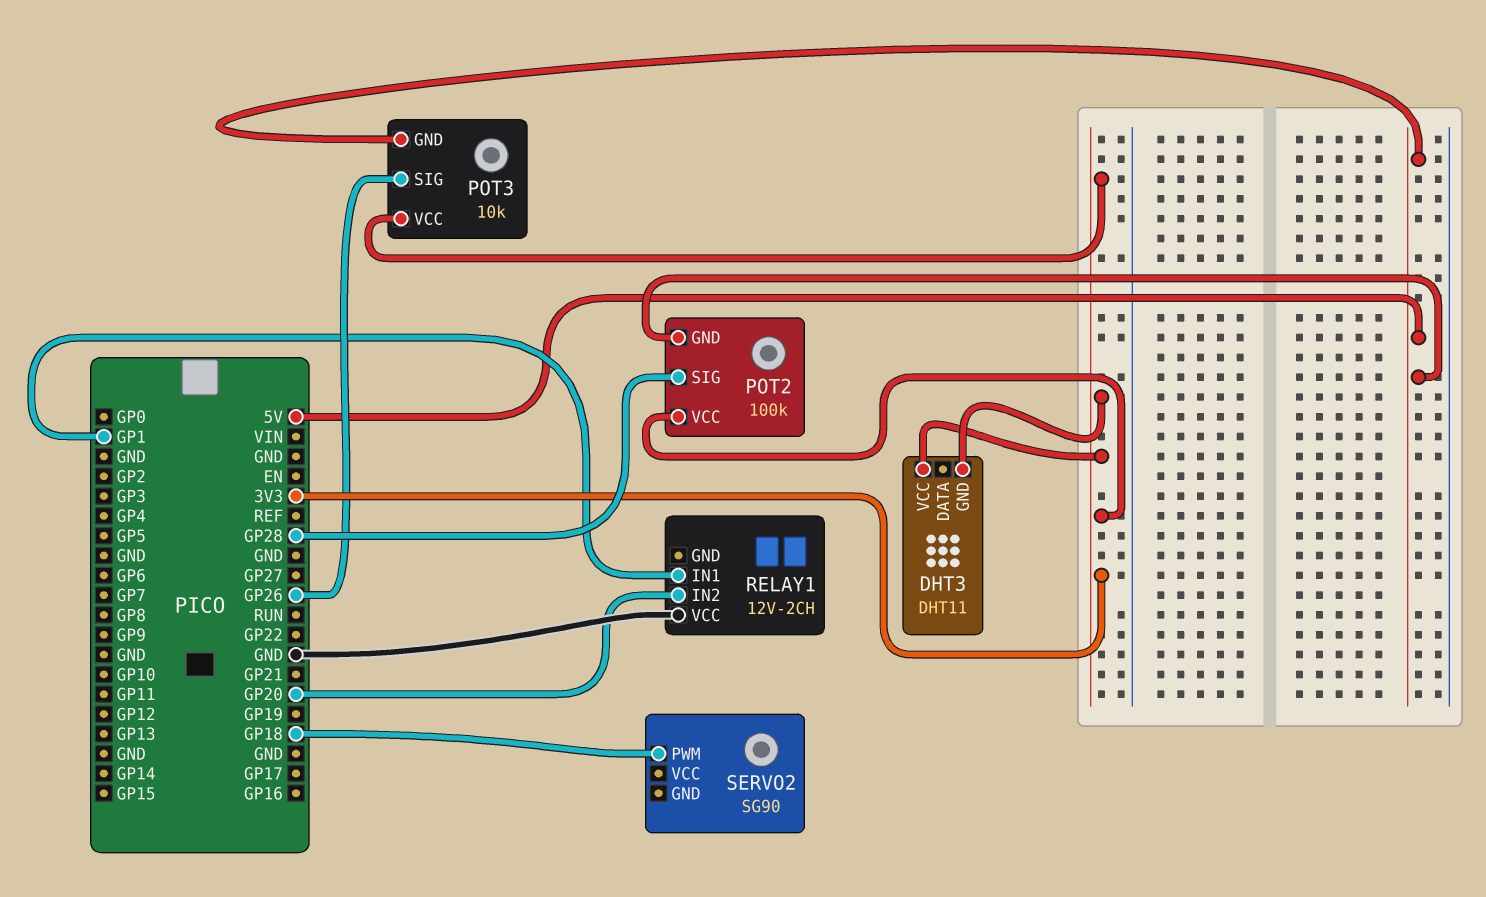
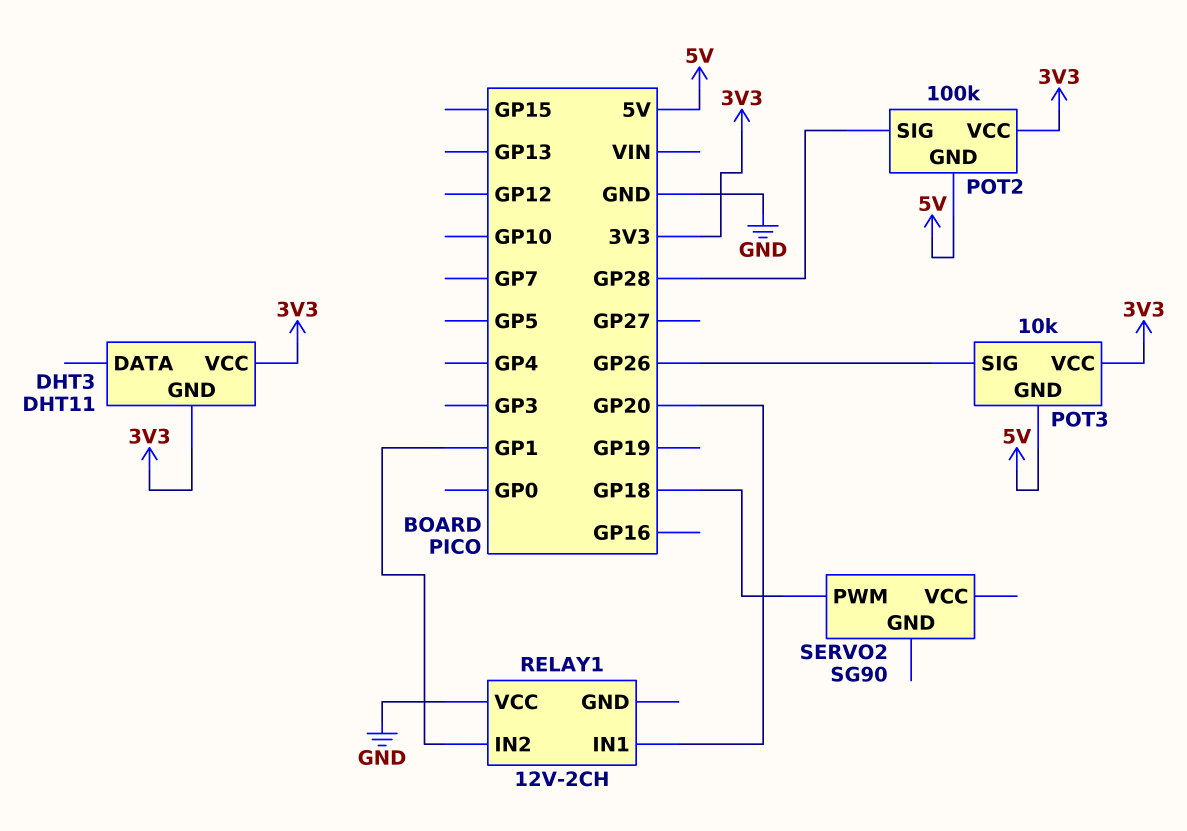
RELAY1 pin IN1: GP1 -> GP20
RELAY1 pin IN2: GP20 -> GP1

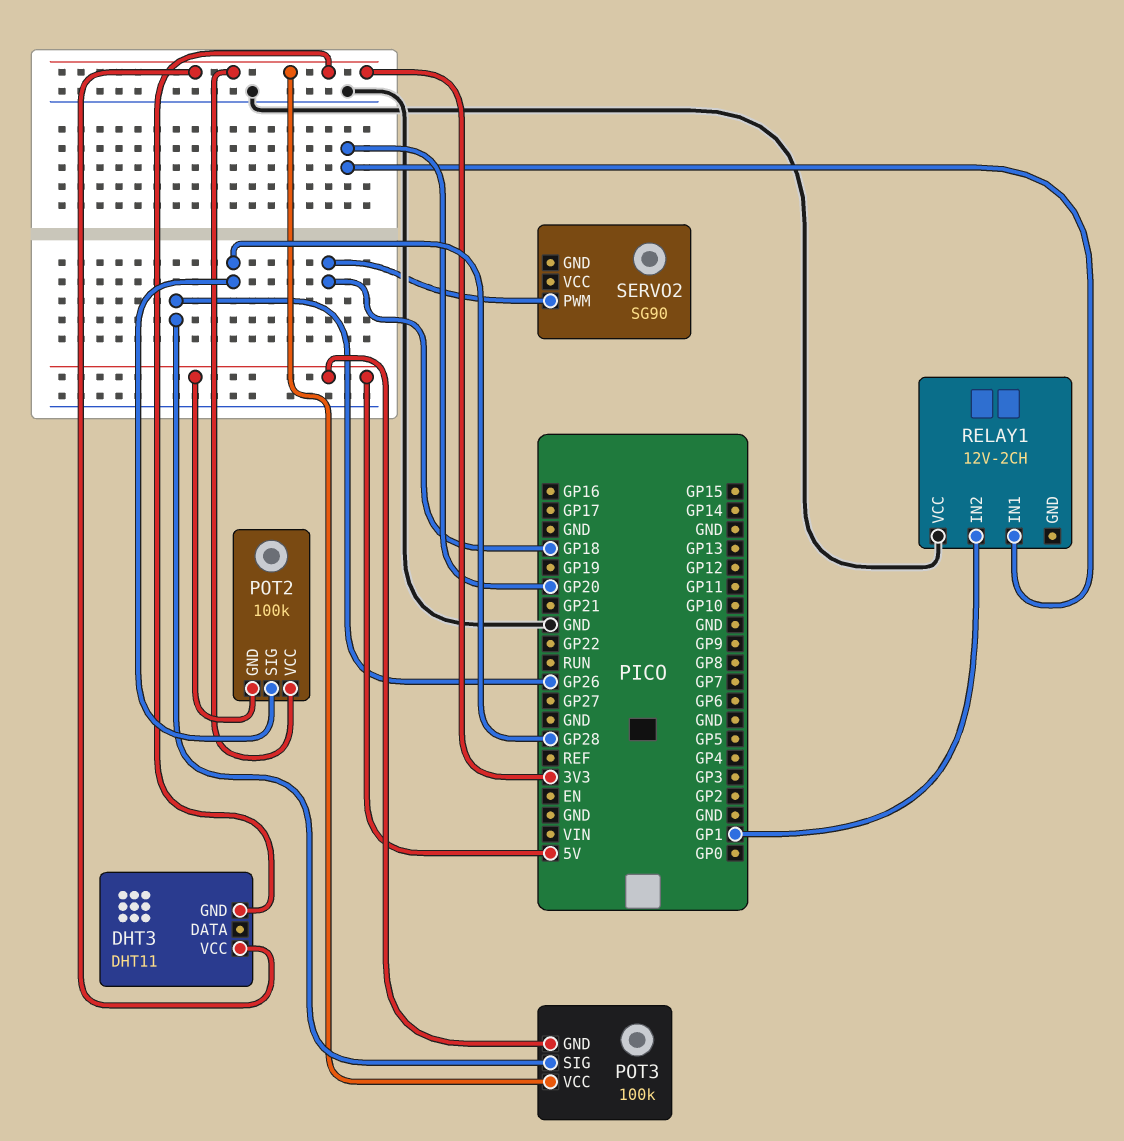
POT3: 10k -> 100k

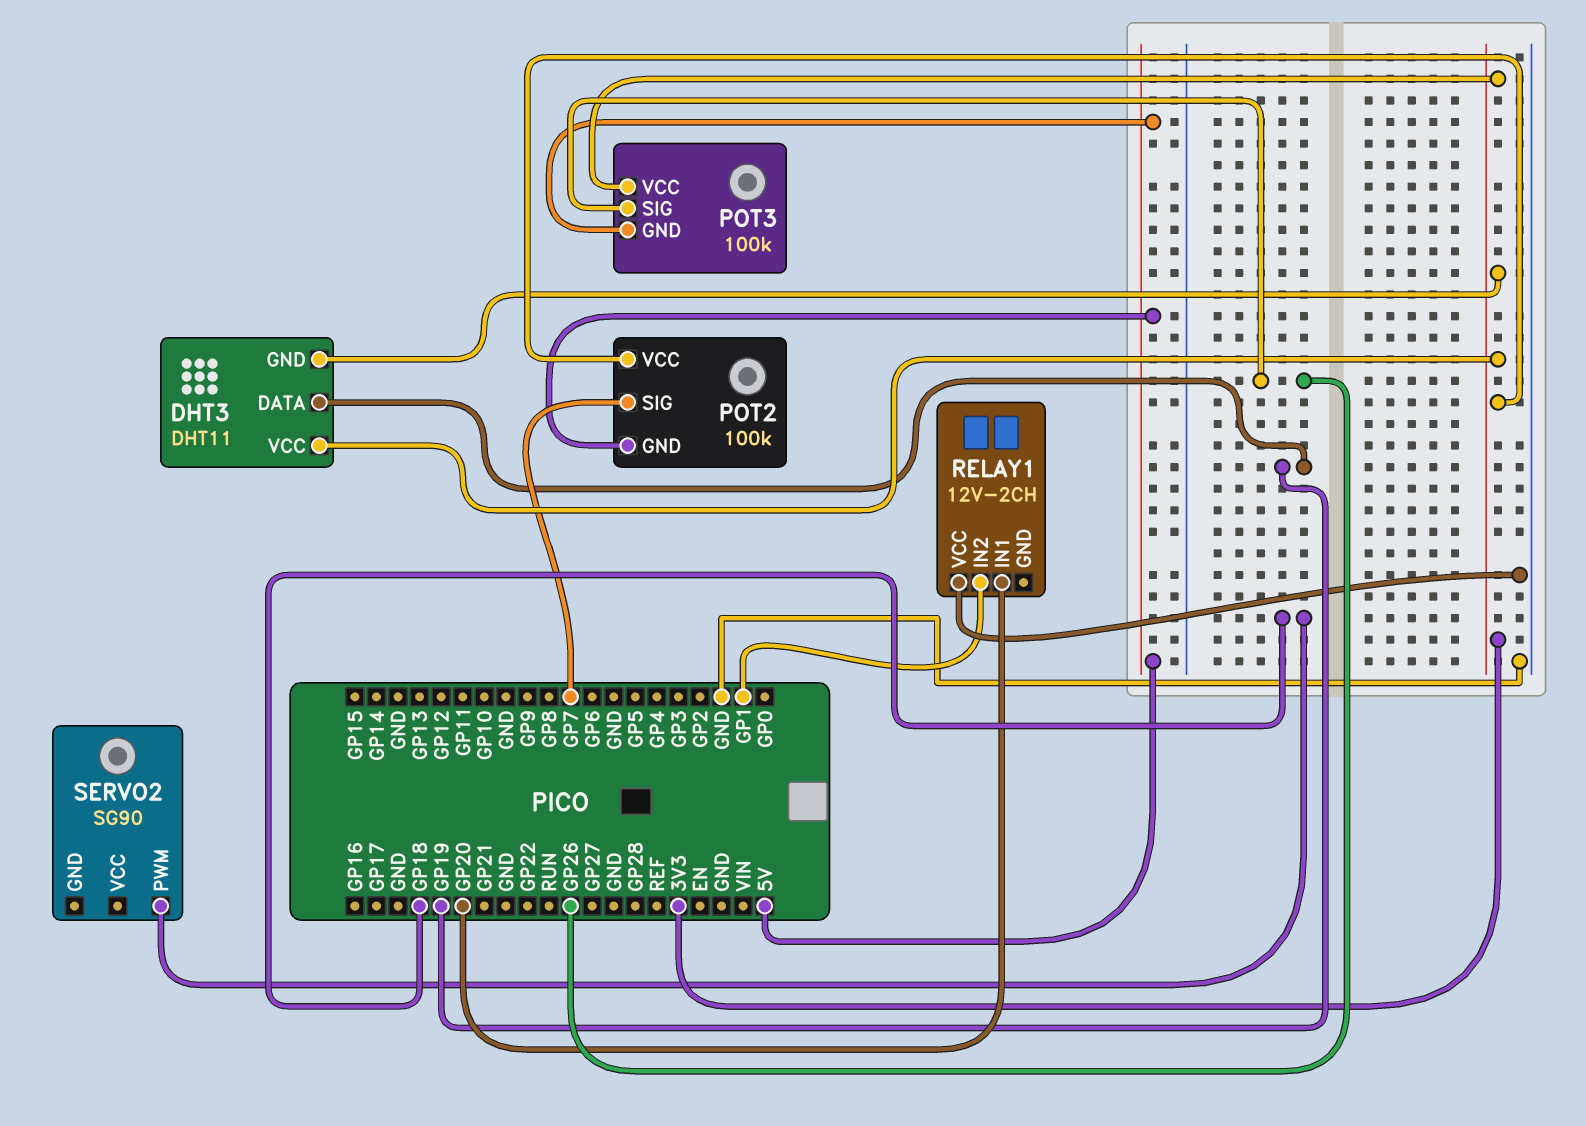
DHT3 pin DATA: none -> GP19
POT2 pin SIG: GP28 -> GP7

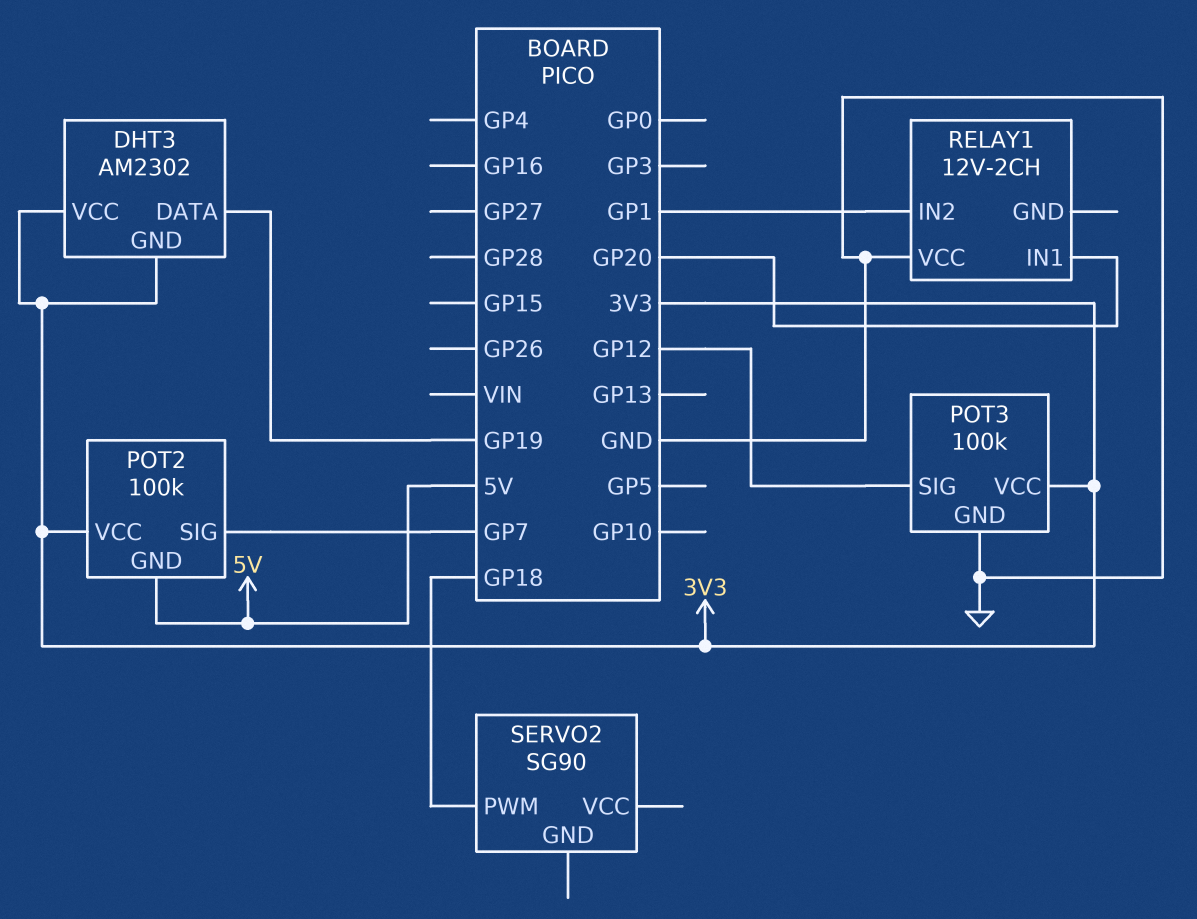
DHT3: DHT11 -> AM2302
POT3 pin GND: 5V -> GND
POT3 pin SIG: GP26 -> GP12

